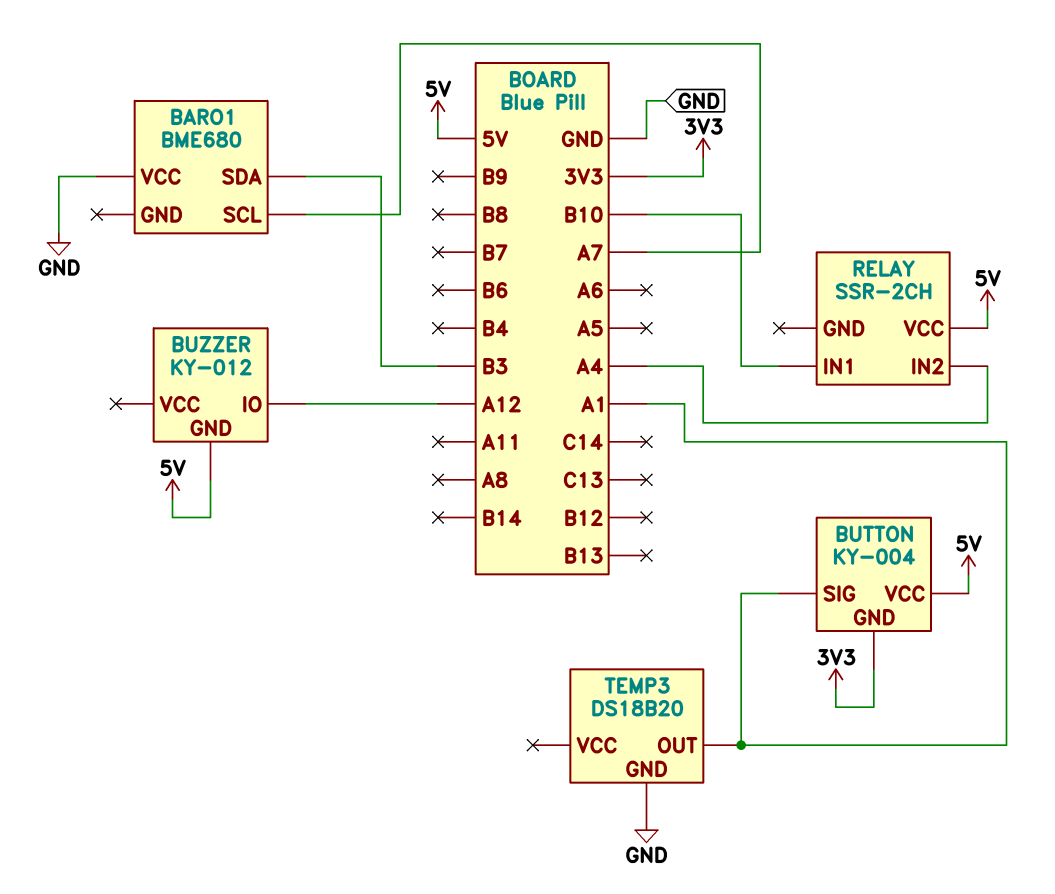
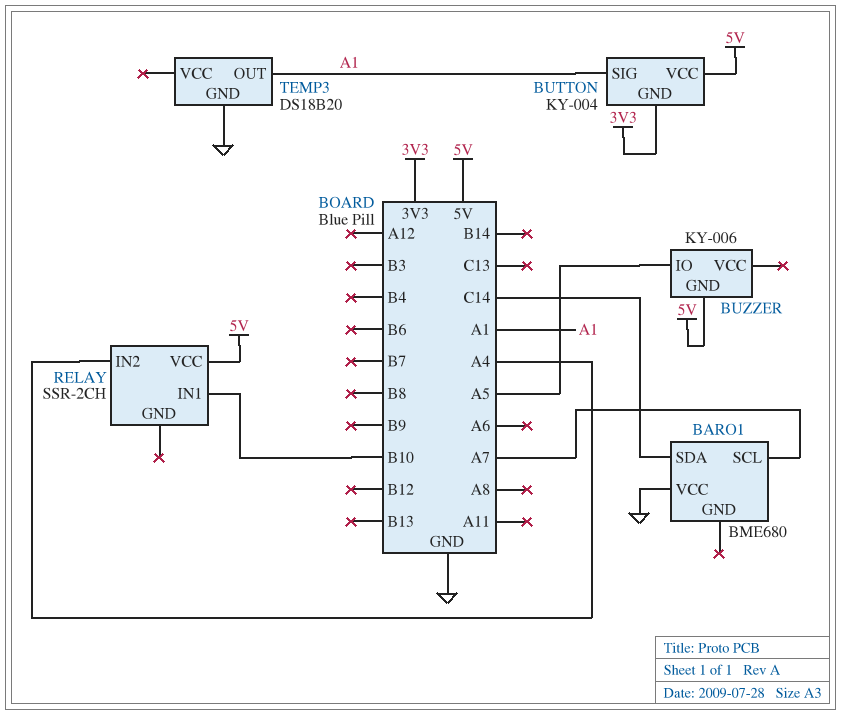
BARO1 pin SDA: B3 -> C14
BUZZER: KY-012 -> KY-006
BUZZER pin IO: A12 -> A5

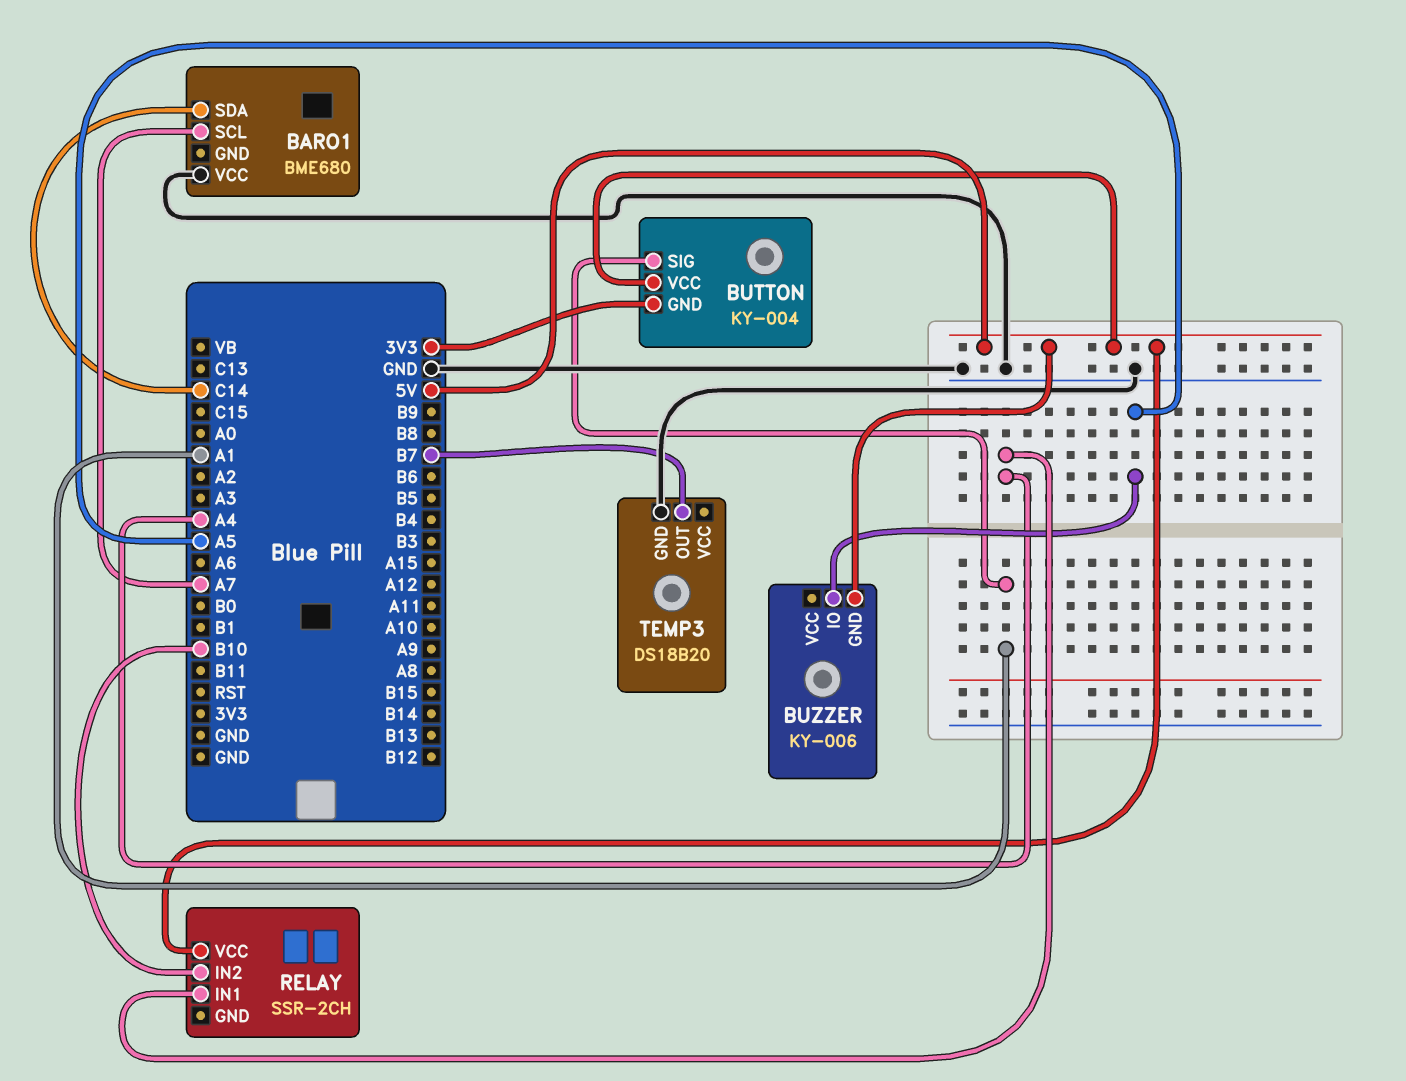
RELAY pin IN1: B10 -> A4
RELAY pin IN2: A4 -> B10
TEMP3 pin OUT: A1 -> B7

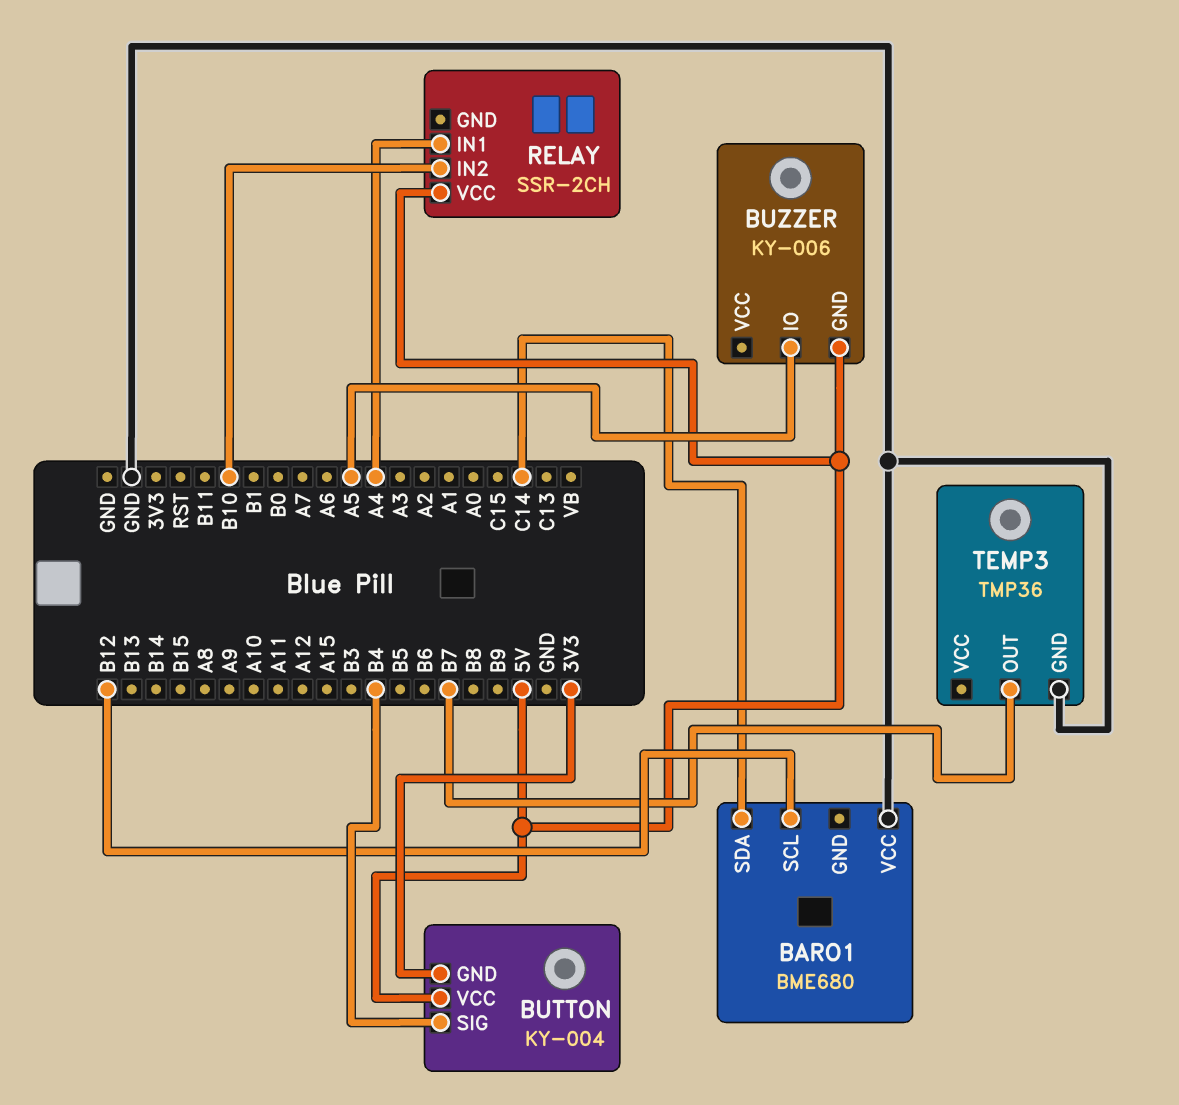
BARO1 pin SCL: A7 -> B12
BUTTON pin SIG: A1 -> B4
TEMP3: DS18B20 -> TMP36

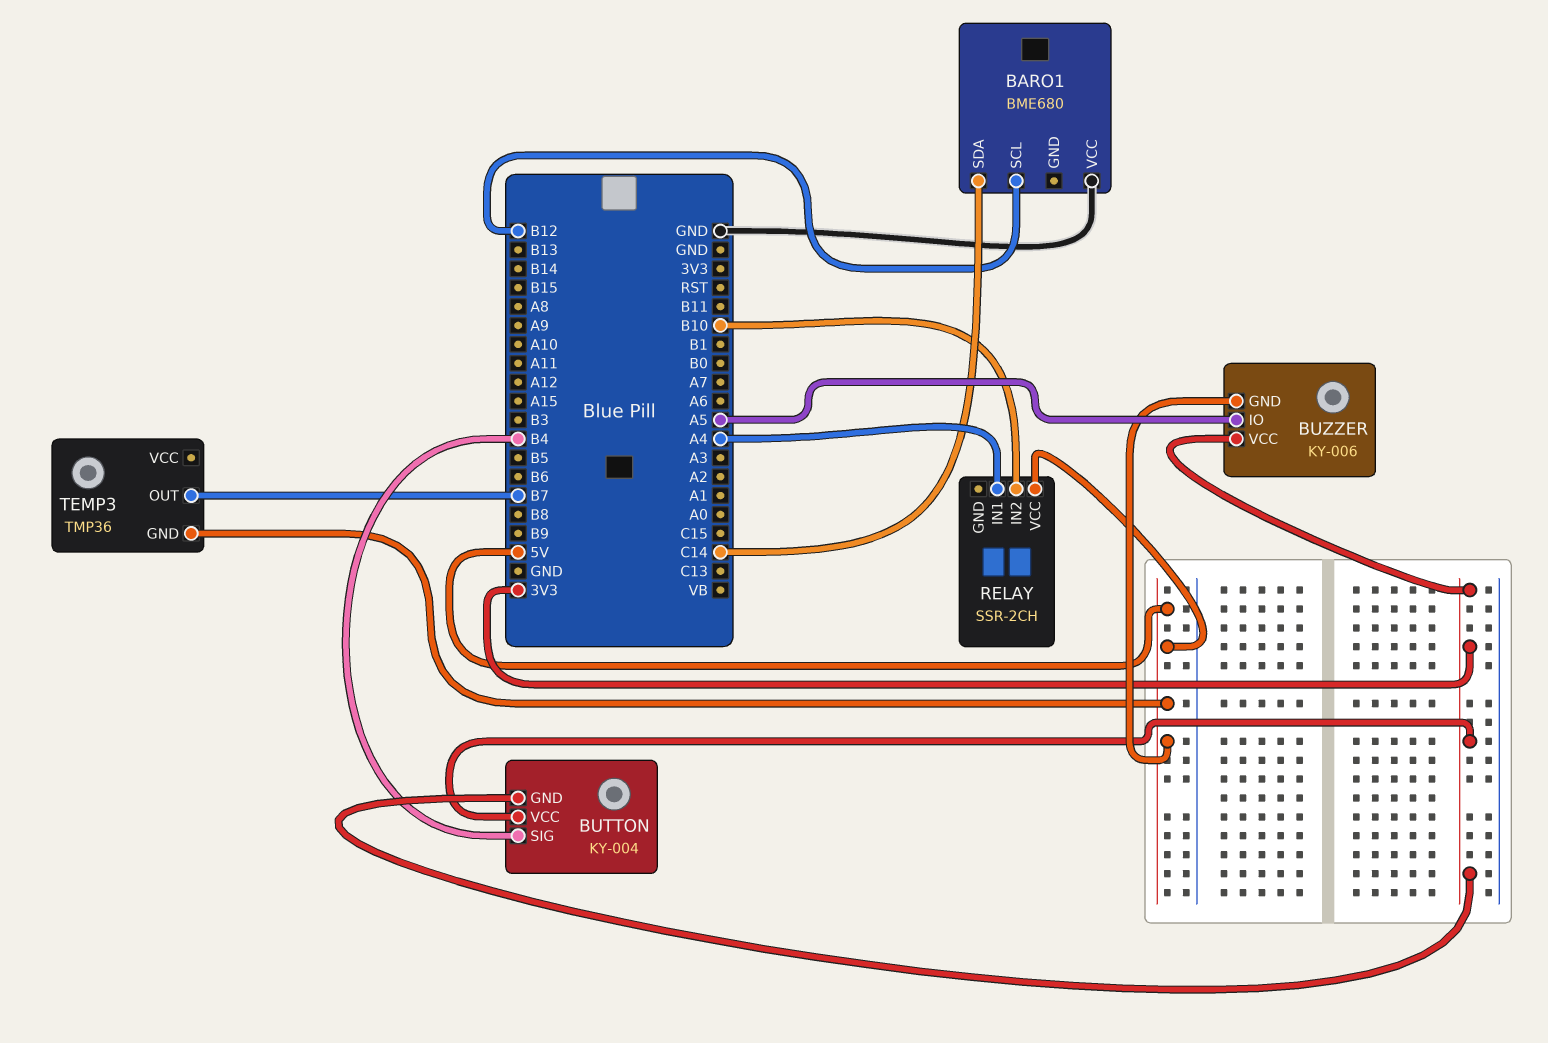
BUTTON pin VCC: 5V -> 3V3
BUZZER pin VCC: none -> 3V3
TEMP3 pin GND: GND -> 5V

